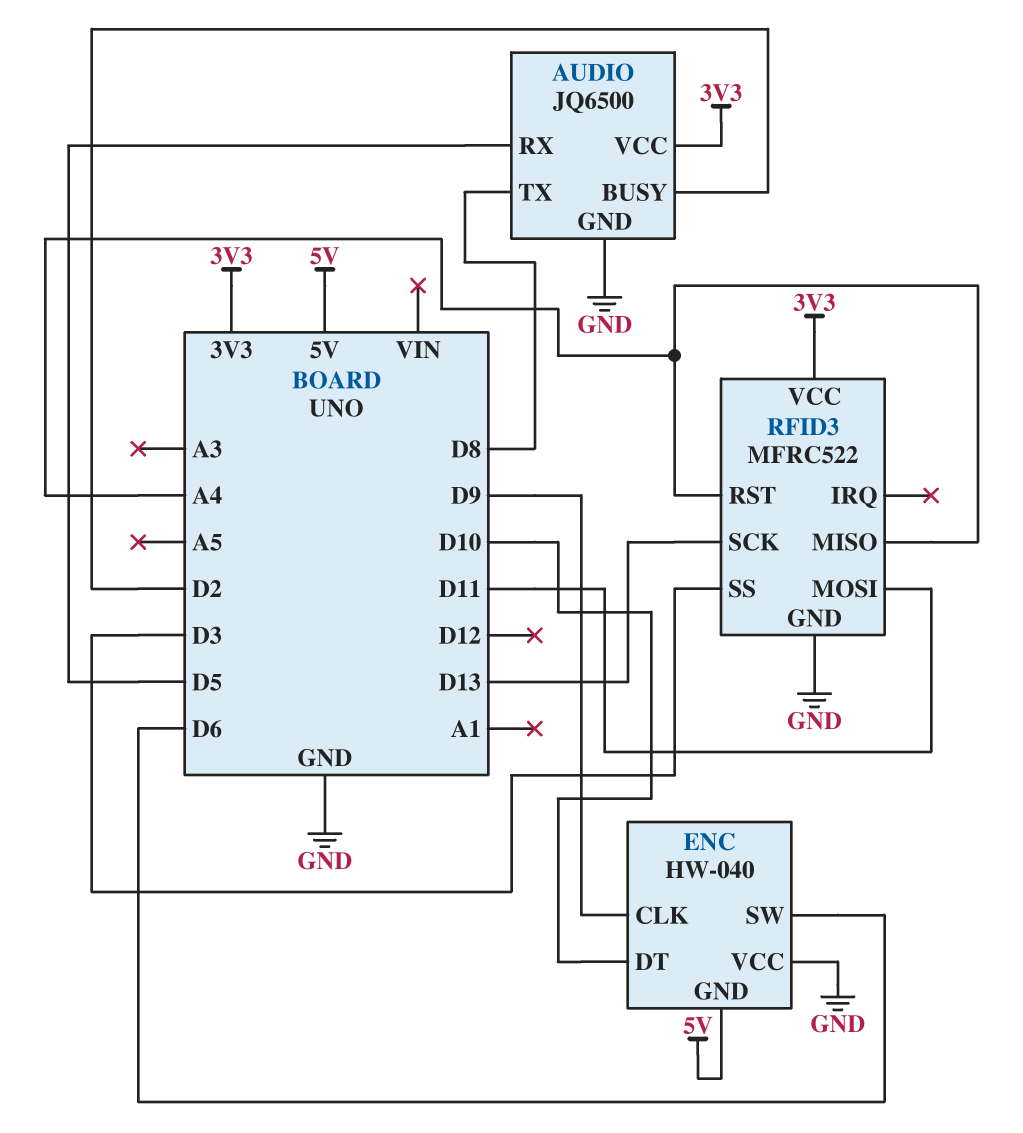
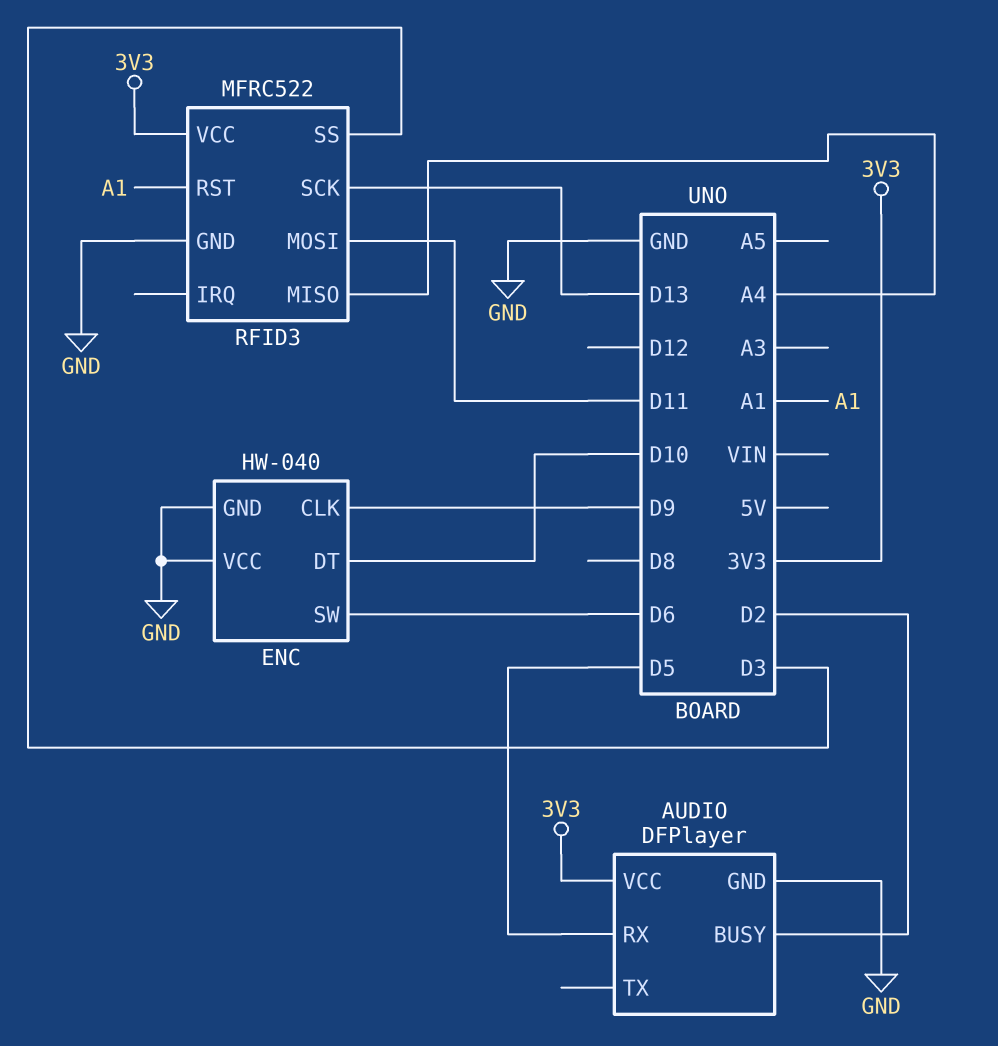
AUDIO: JQ6500 -> DFPlayer
AUDIO pin TX: D8 -> none
ENC pin GND: 5V -> GND
RFID3 pin RST: A4 -> A1

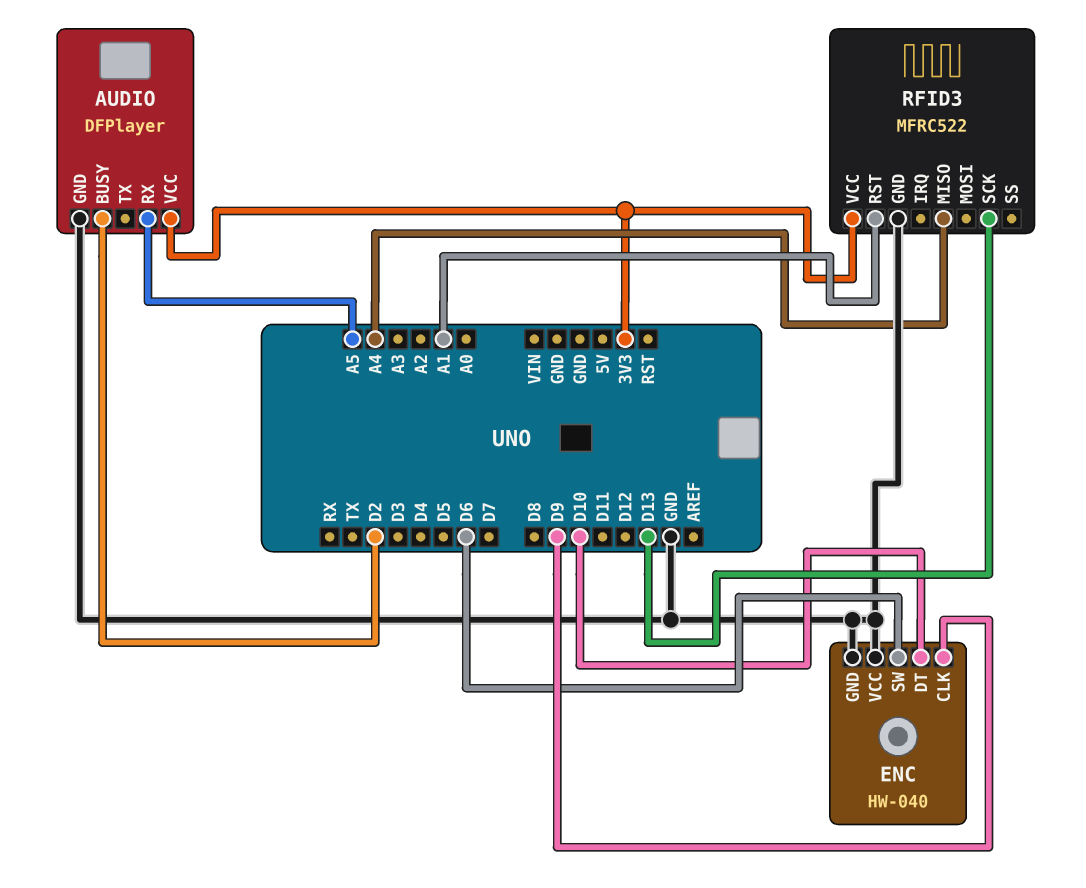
AUDIO pin RX: D5 -> A5
RFID3 pin MOSI: D11 -> none
RFID3 pin SS: D3 -> none

